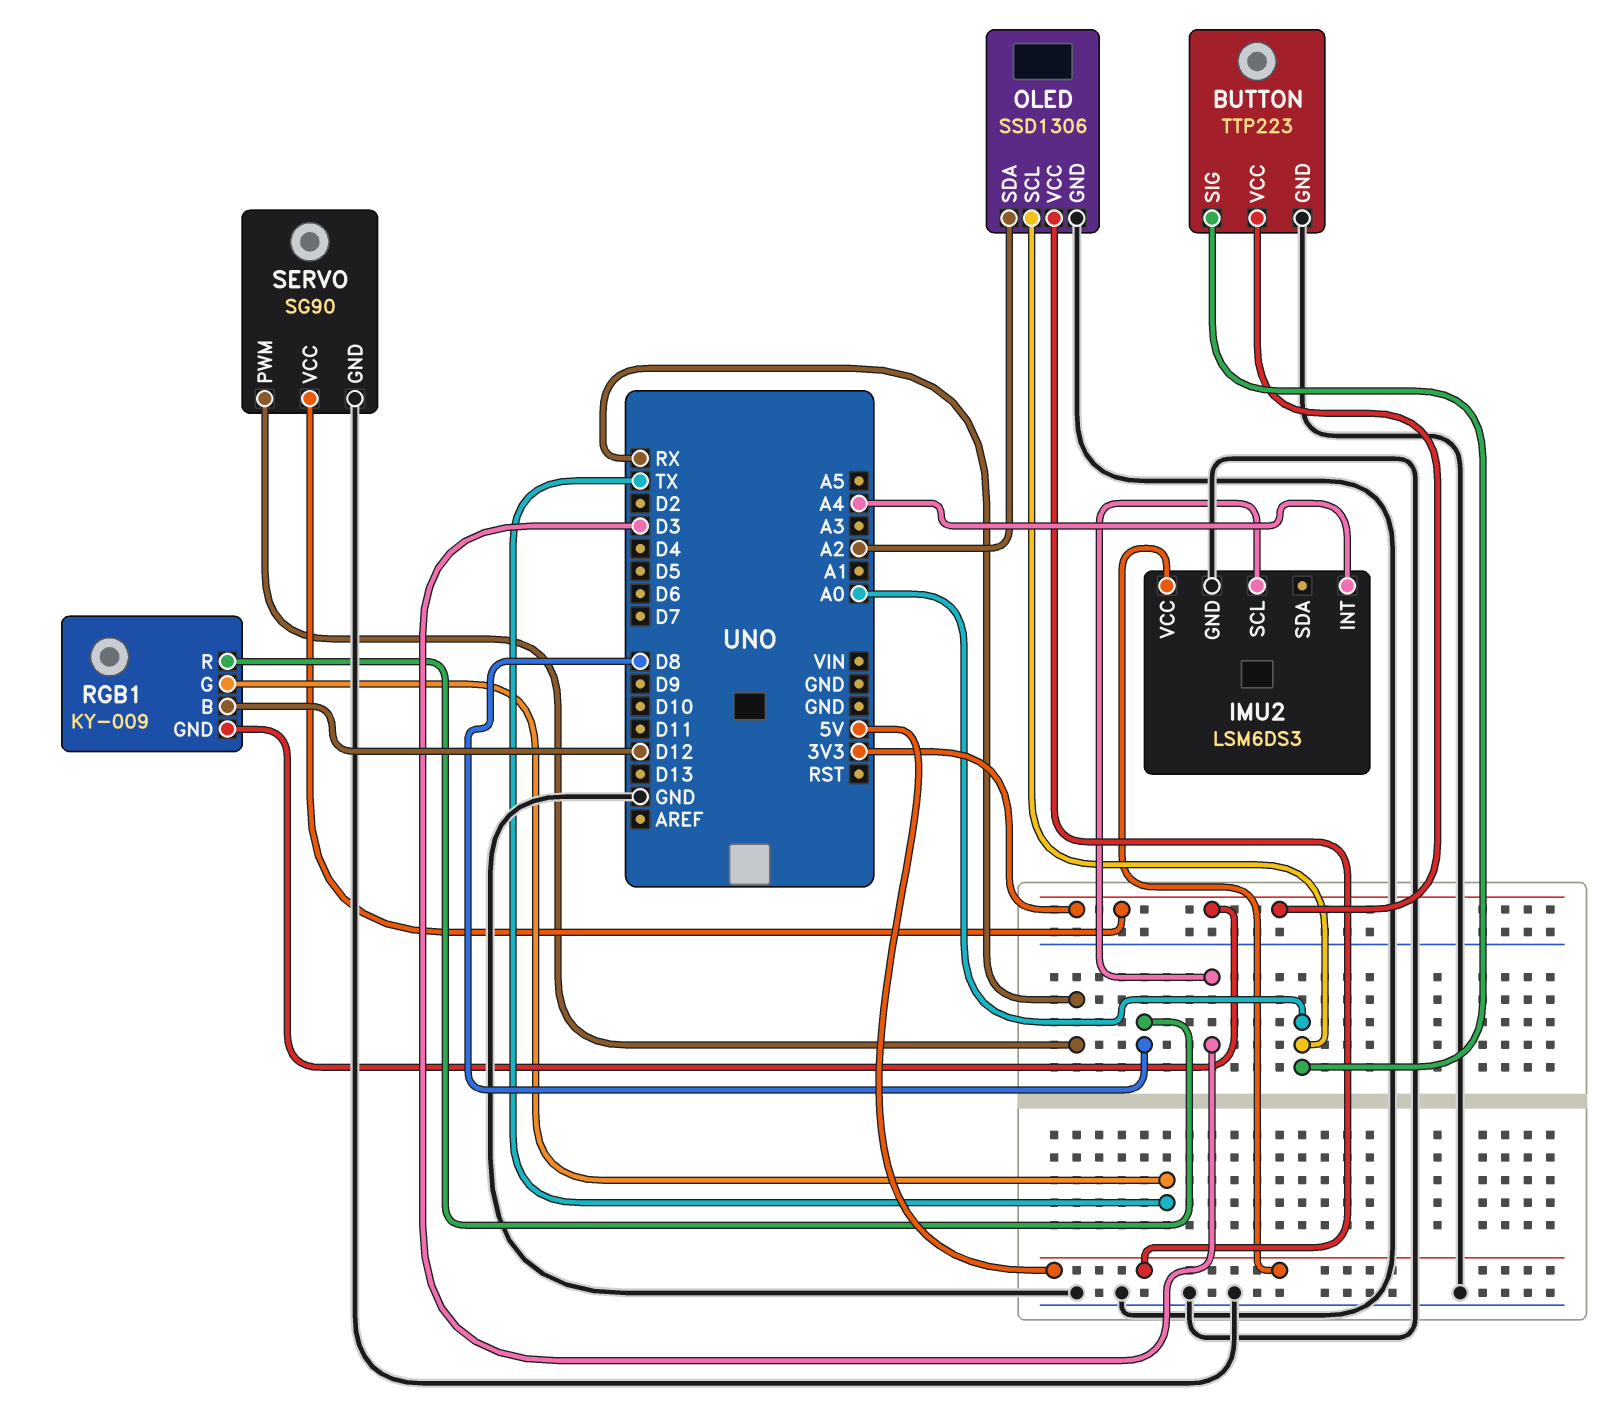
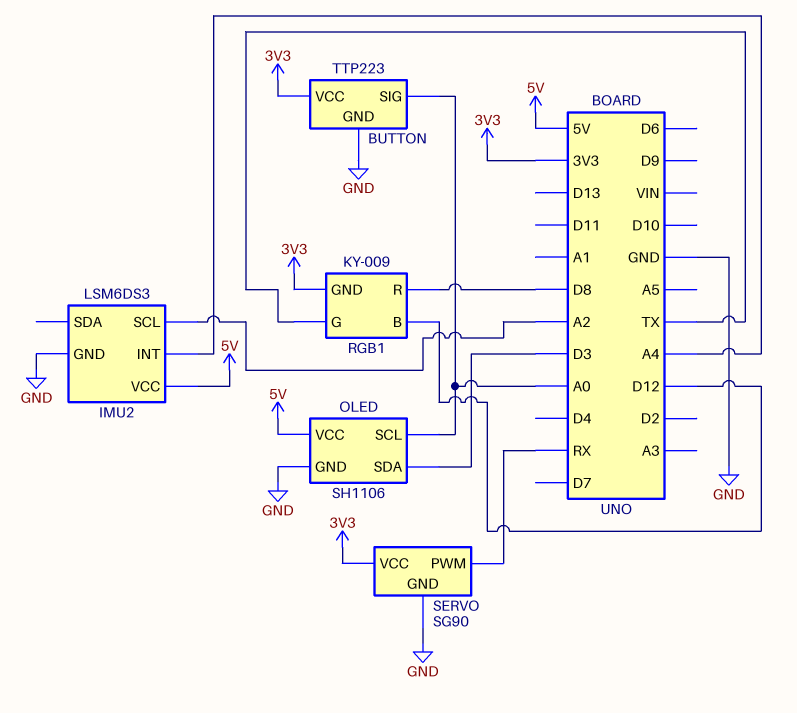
IMU2 pin SCL: D3 -> A2
OLED: SSD1306 -> SH1106
OLED pin SDA: A2 -> D3

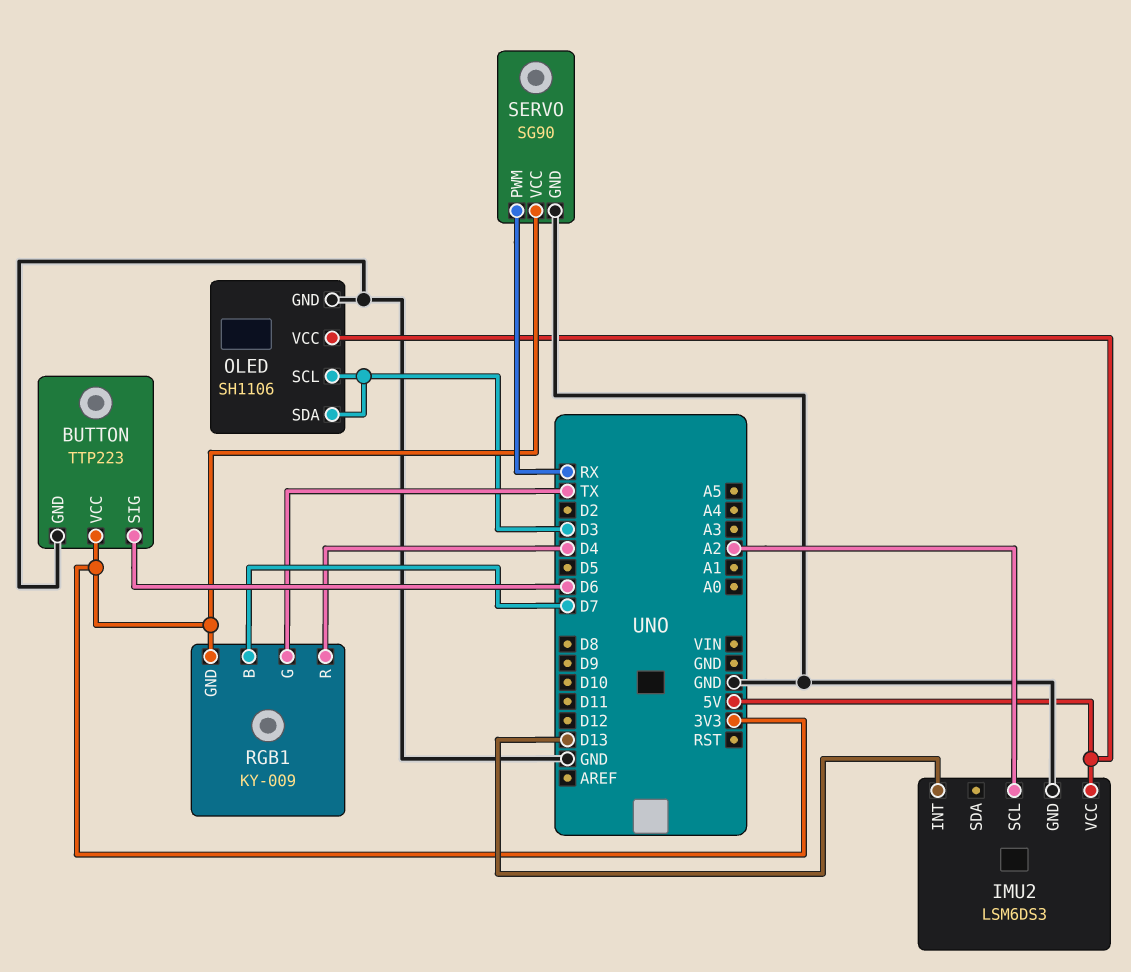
BUTTON pin SIG: A0 -> D6
IMU2 pin INT: A4 -> D13
OLED pin SCL: A0 -> D3
RGB1 pin B: D12 -> D7
RGB1 pin R: D8 -> D4

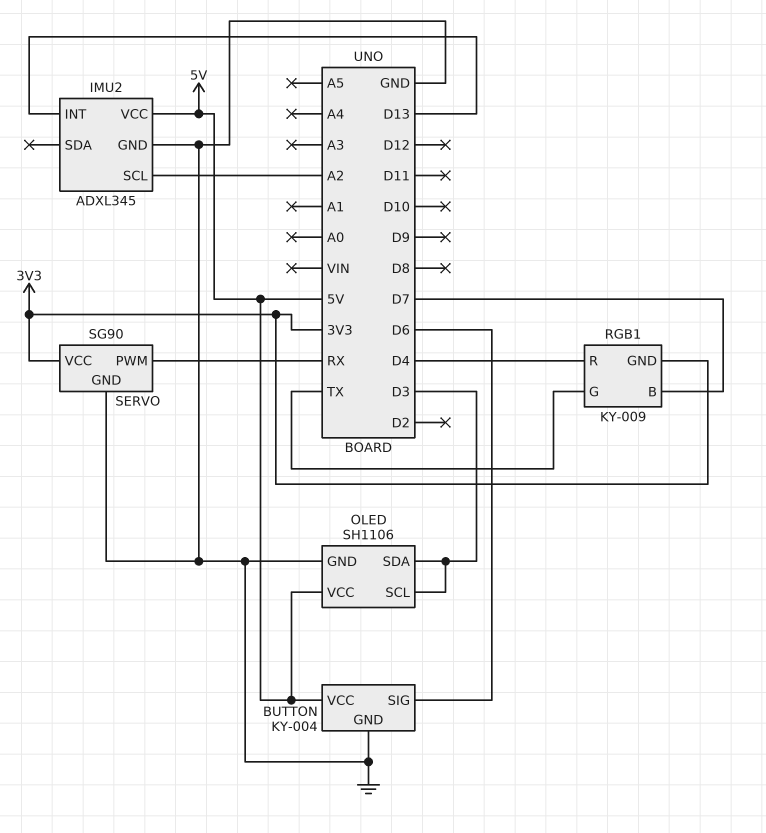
BUTTON: TTP223 -> KY-004
BUTTON pin VCC: 3V3 -> 5V
IMU2: LSM6DS3 -> ADXL345

